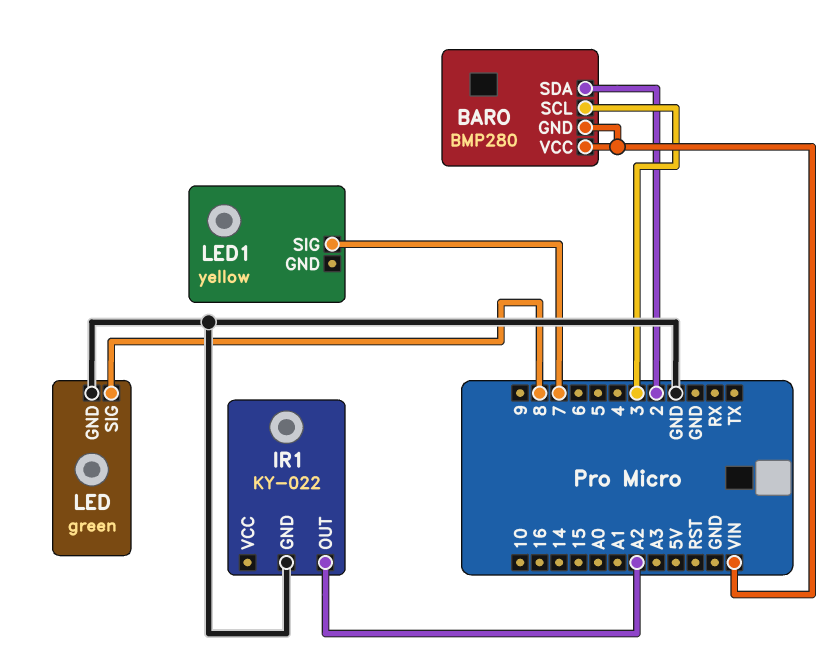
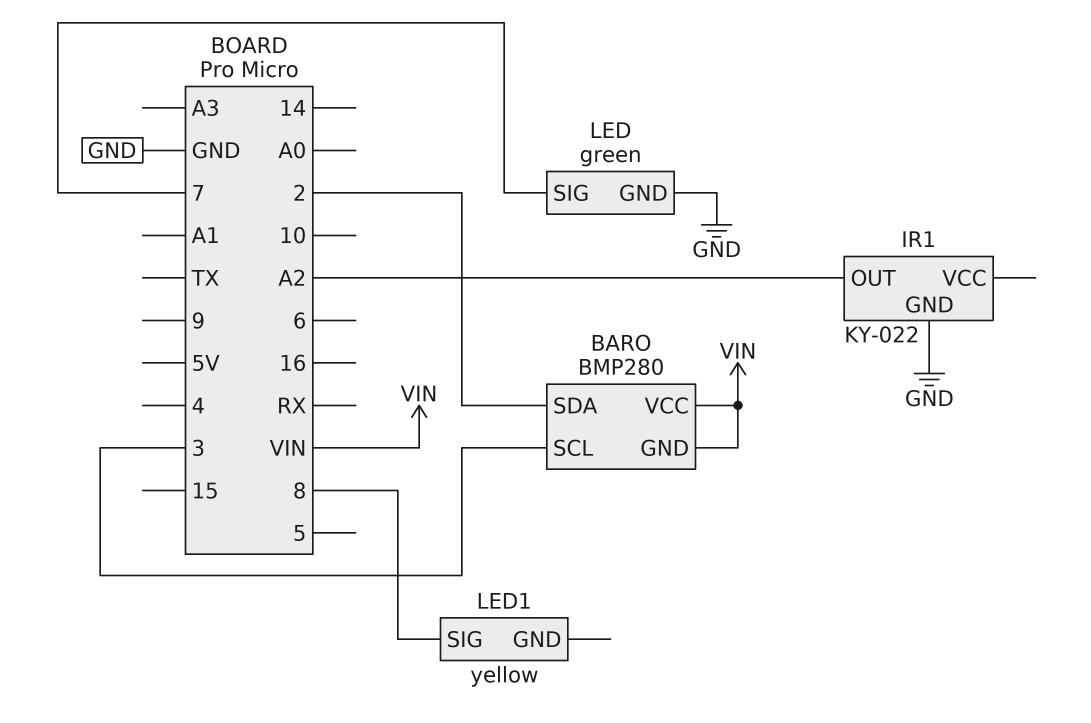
LED pin SIG: 8 -> 7
LED1 pin SIG: 7 -> 8

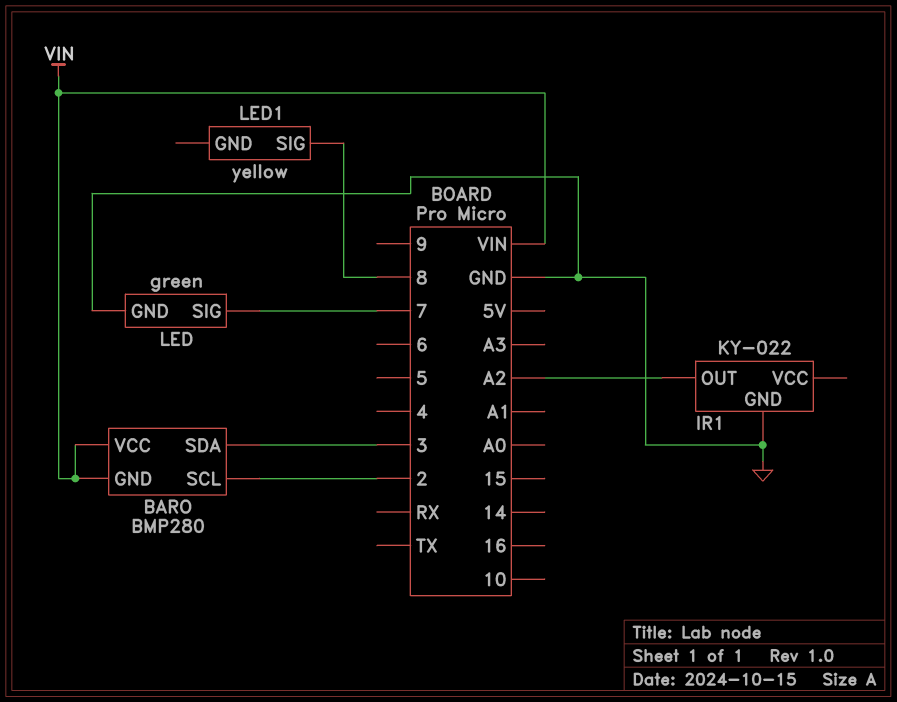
BARO pin SCL: 3 -> 2
BARO pin SDA: 2 -> 3

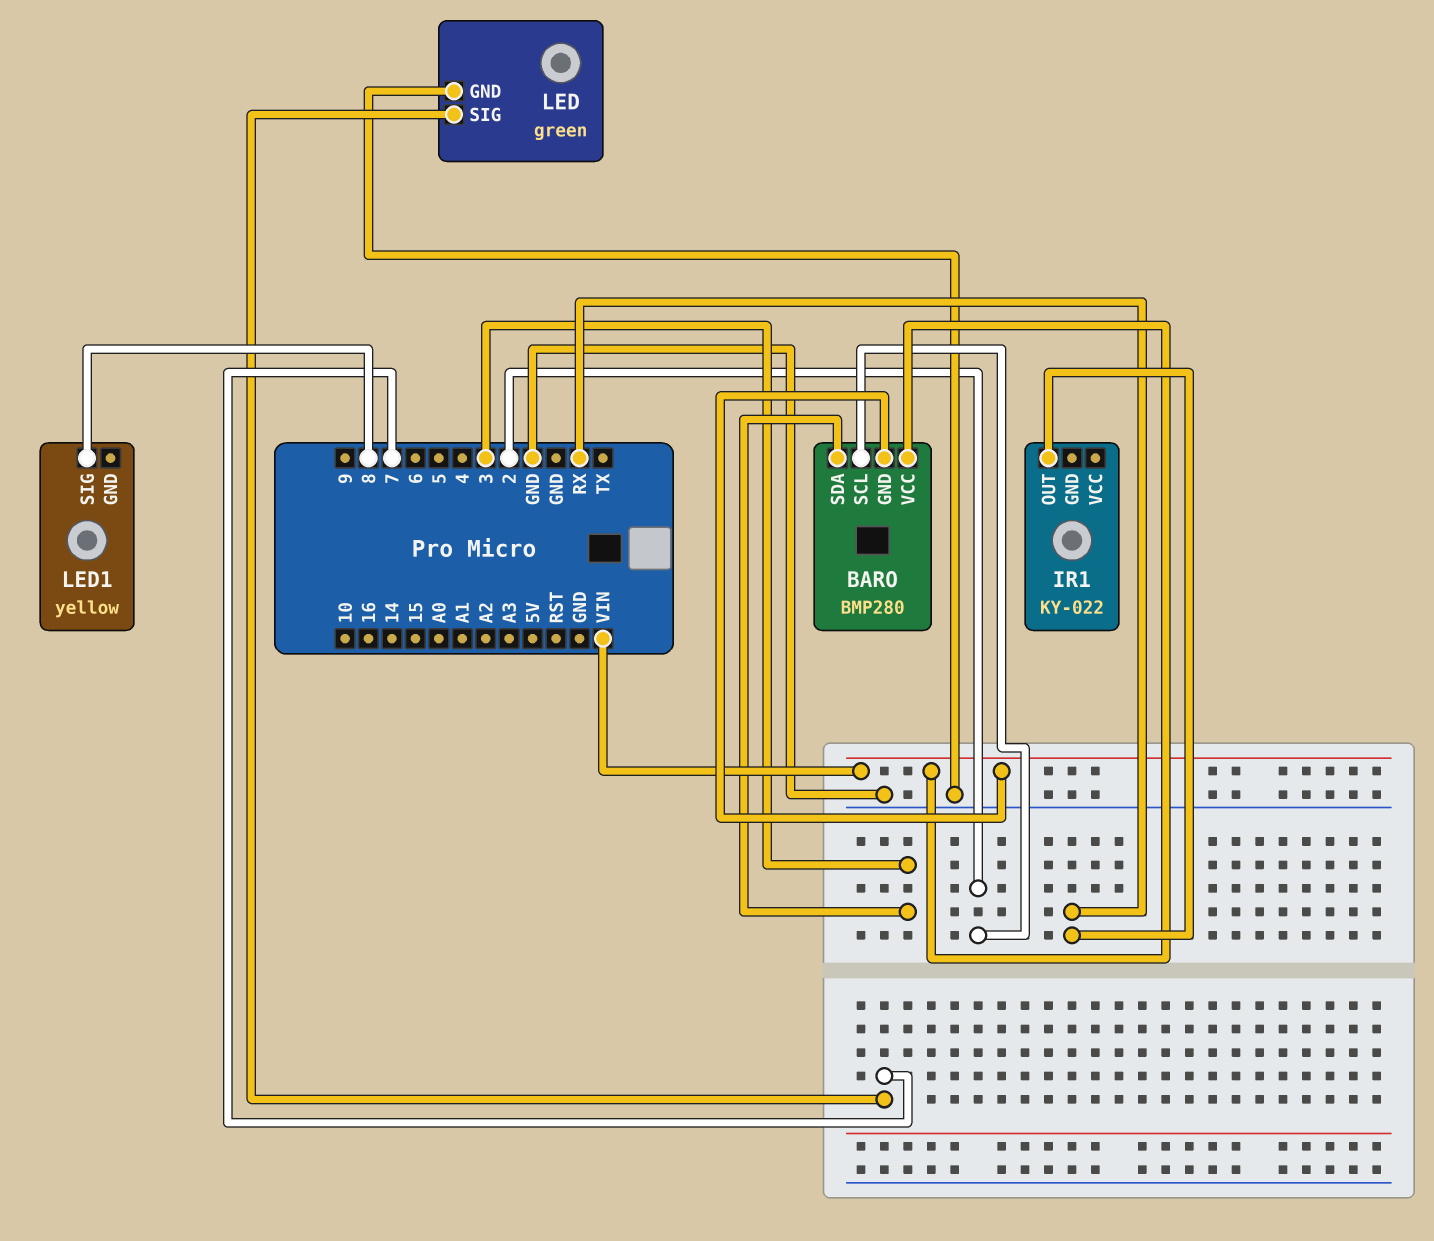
IR1 pin GND: GND -> none
IR1 pin OUT: A2 -> RX

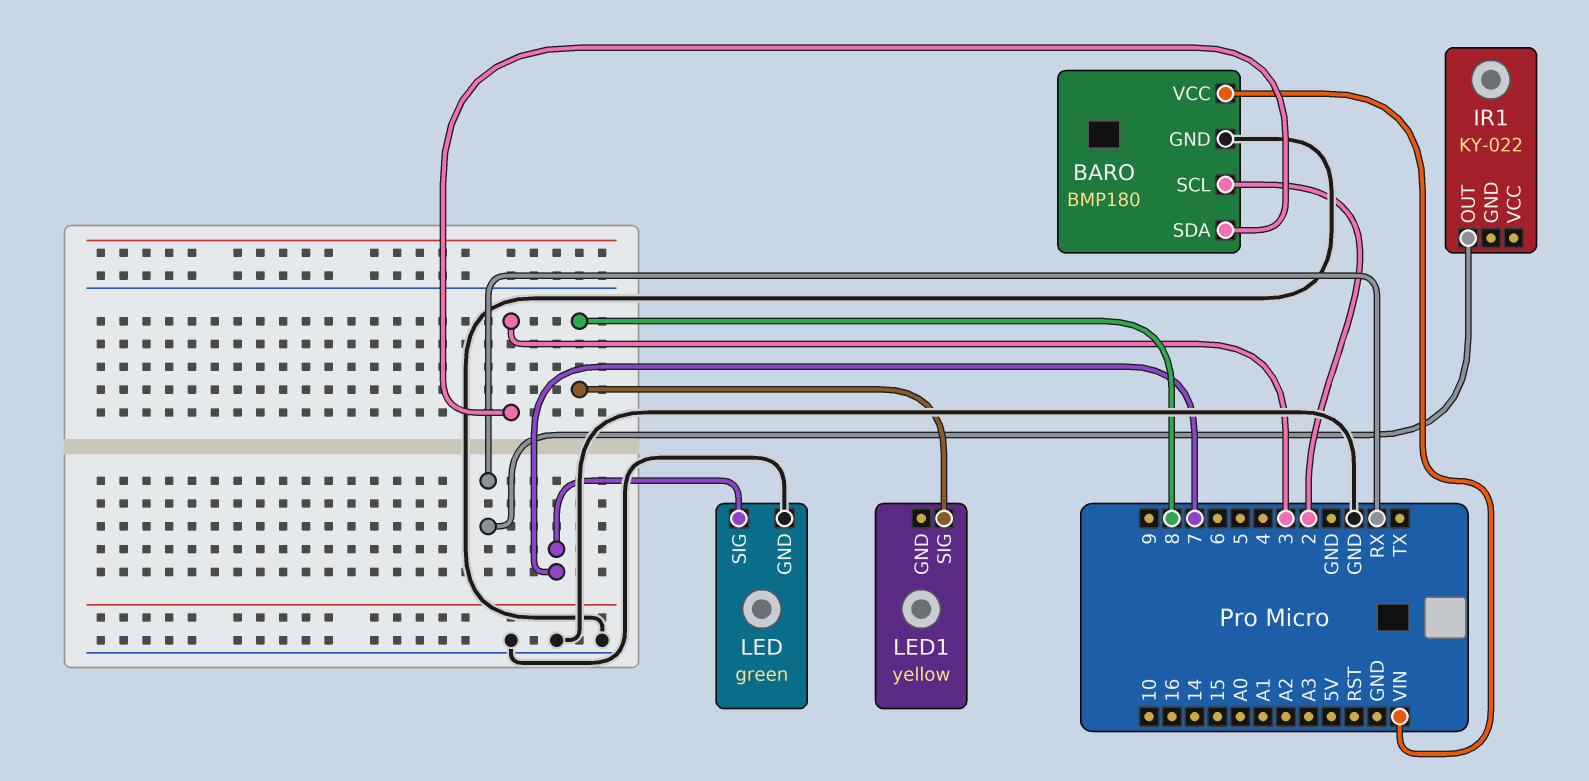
BARO: BMP280 -> BMP180
BARO pin GND: VIN -> GND

